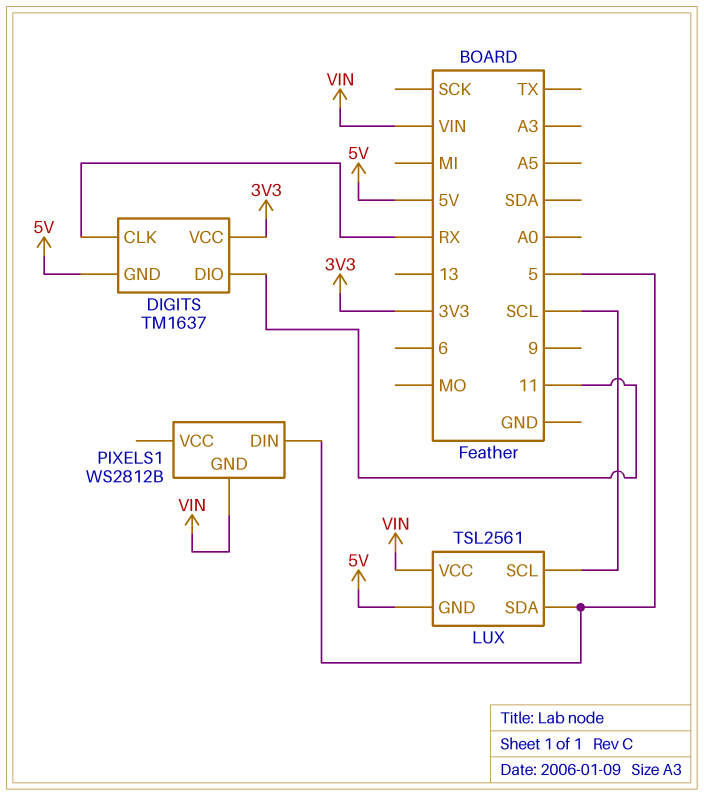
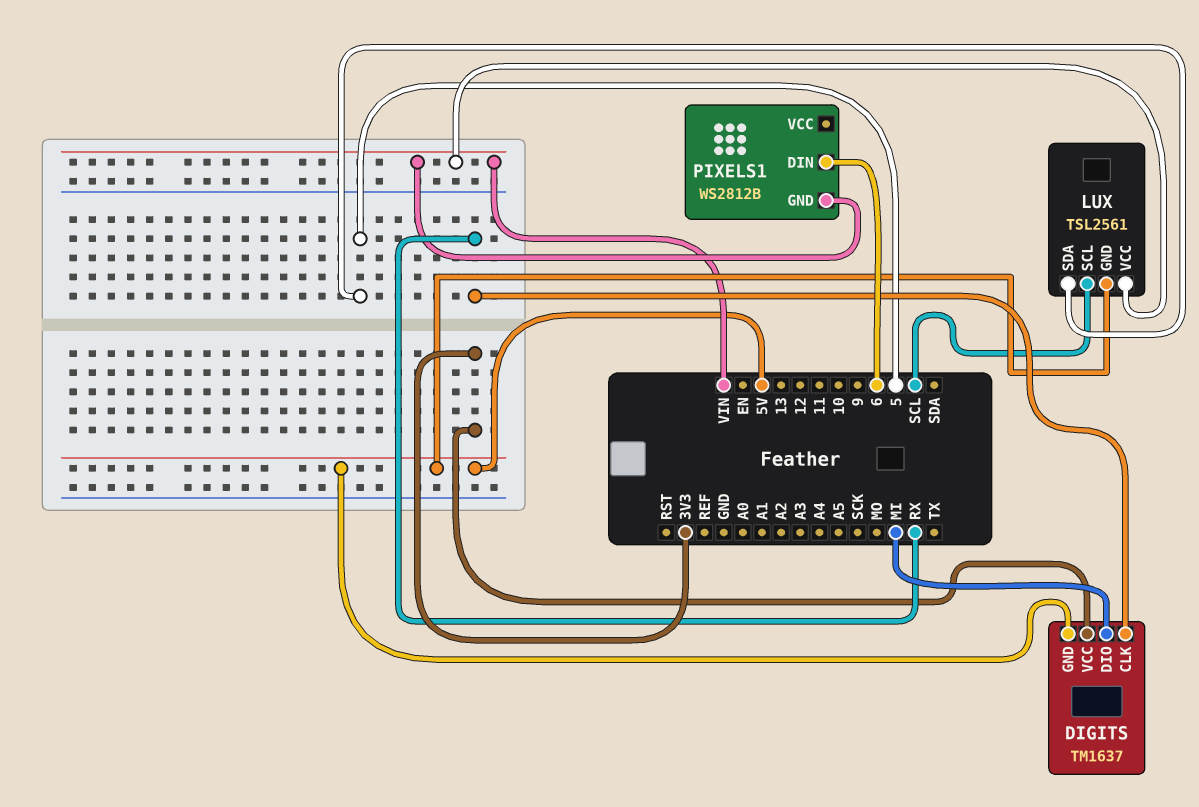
DIGITS pin DIO: 11 -> MI
PIXELS1 pin DIN: 5 -> 6

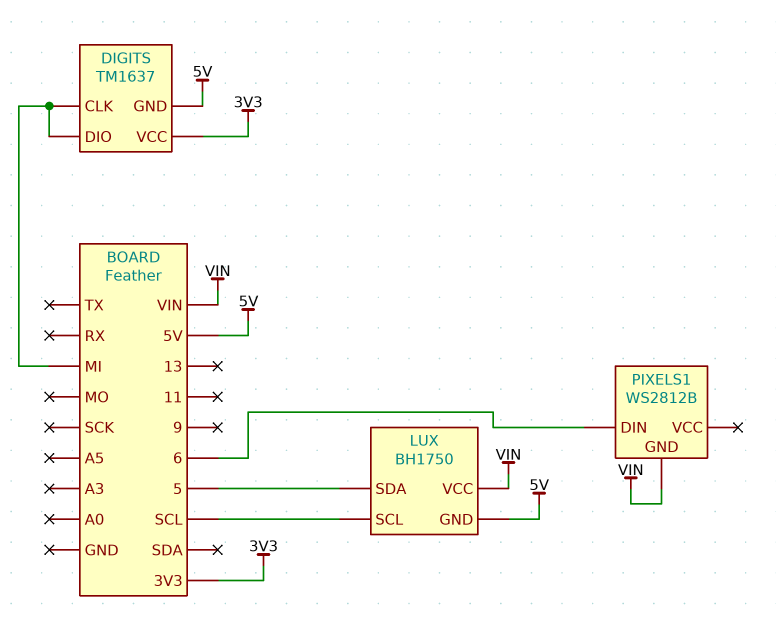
DIGITS pin CLK: RX -> MI
LUX: TSL2561 -> BH1750

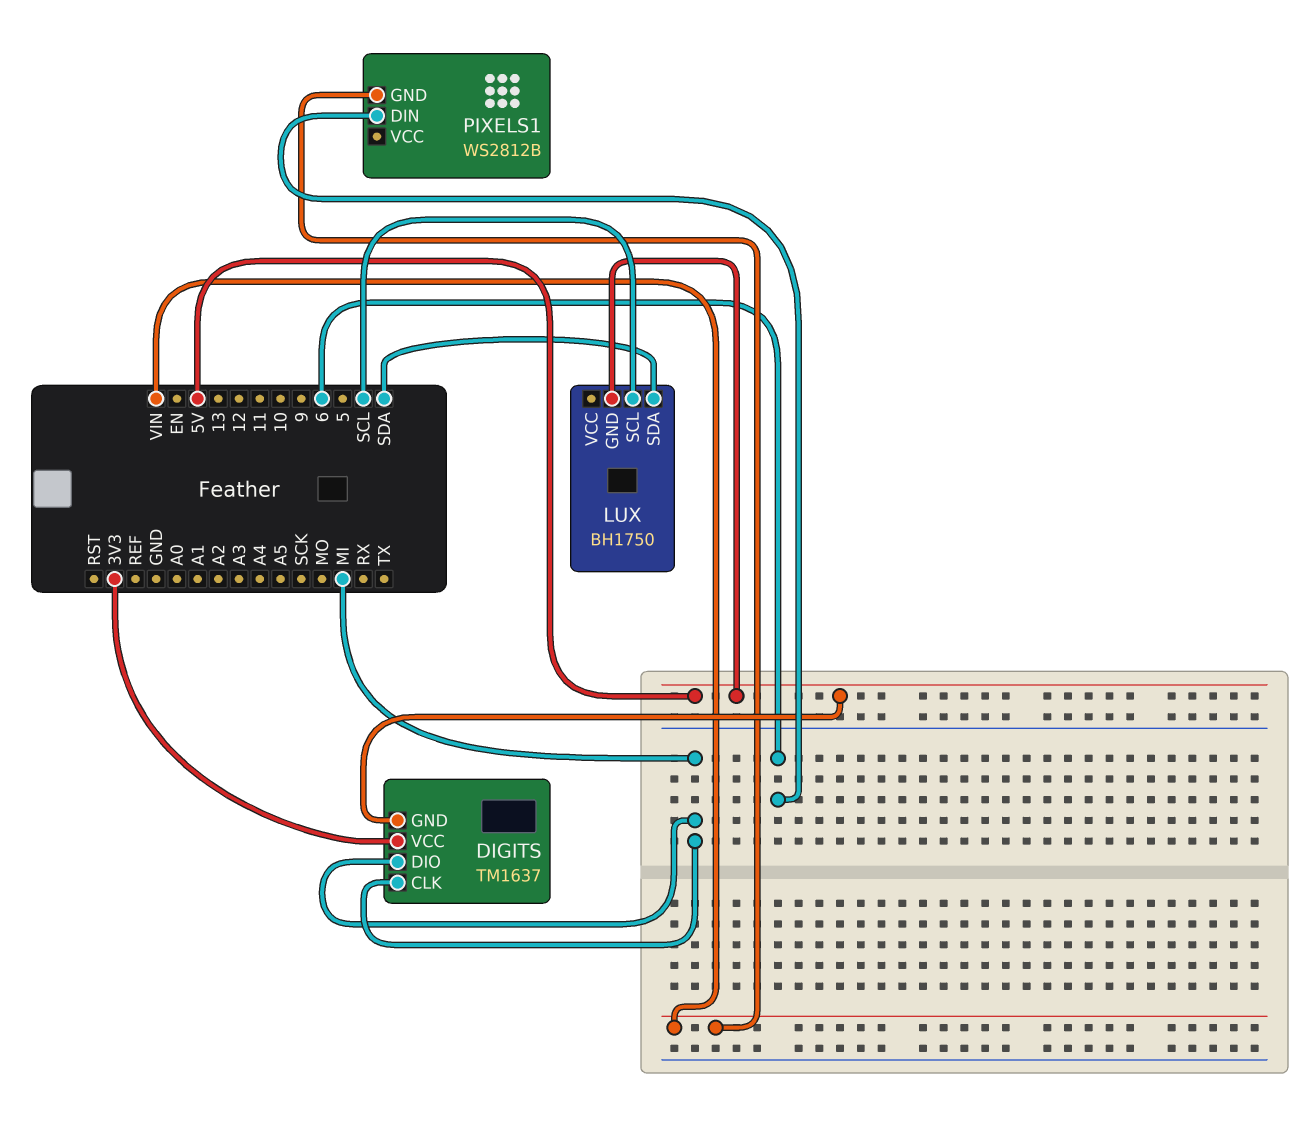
LUX pin SDA: 5 -> SDA
LUX pin VCC: VIN -> none

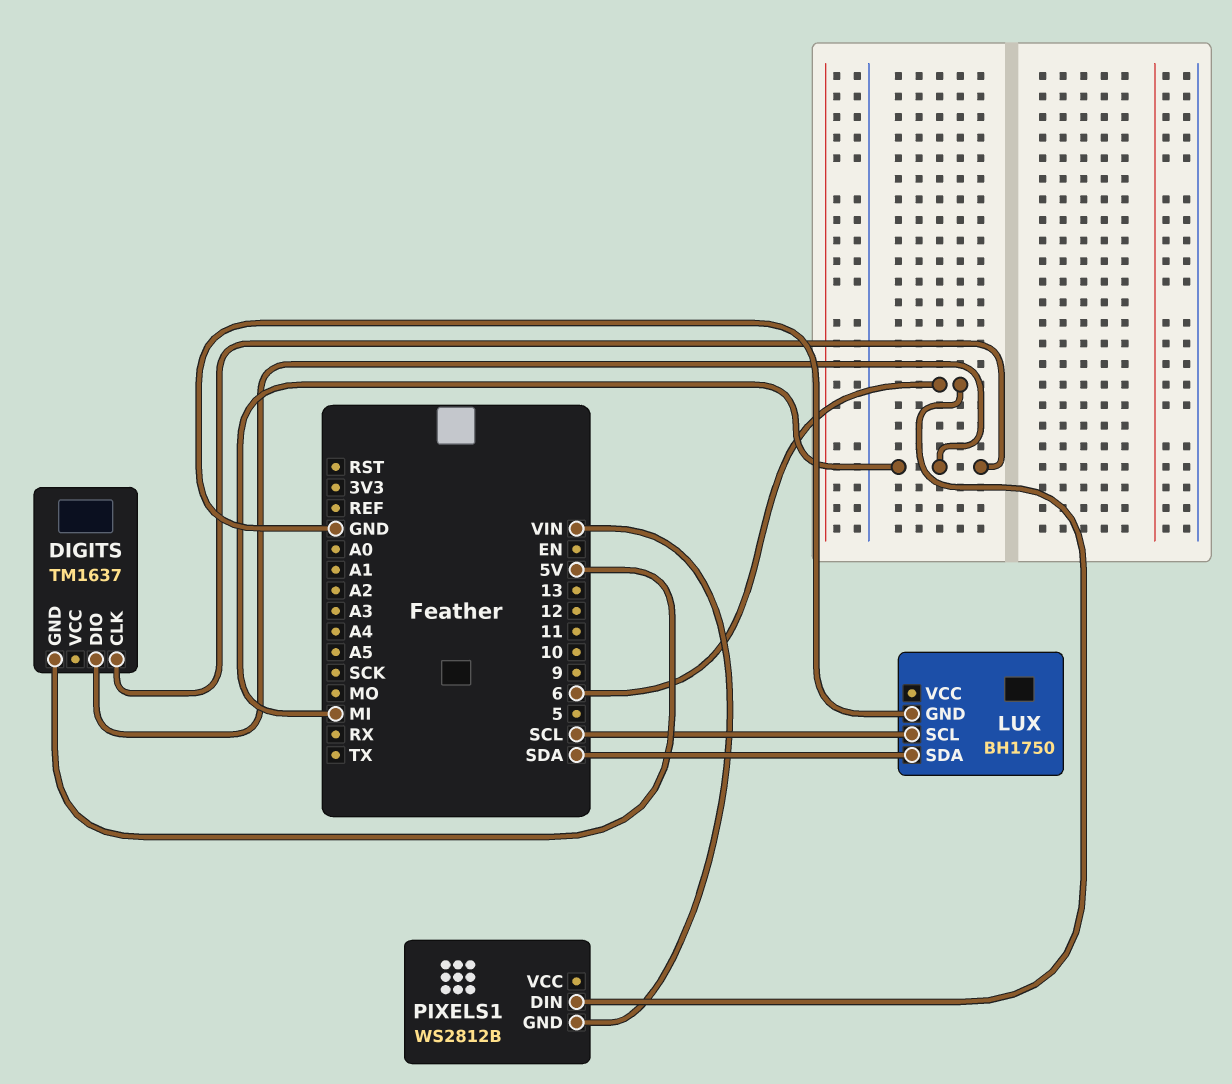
DIGITS pin VCC: 3V3 -> none
LUX pin GND: 5V -> GND

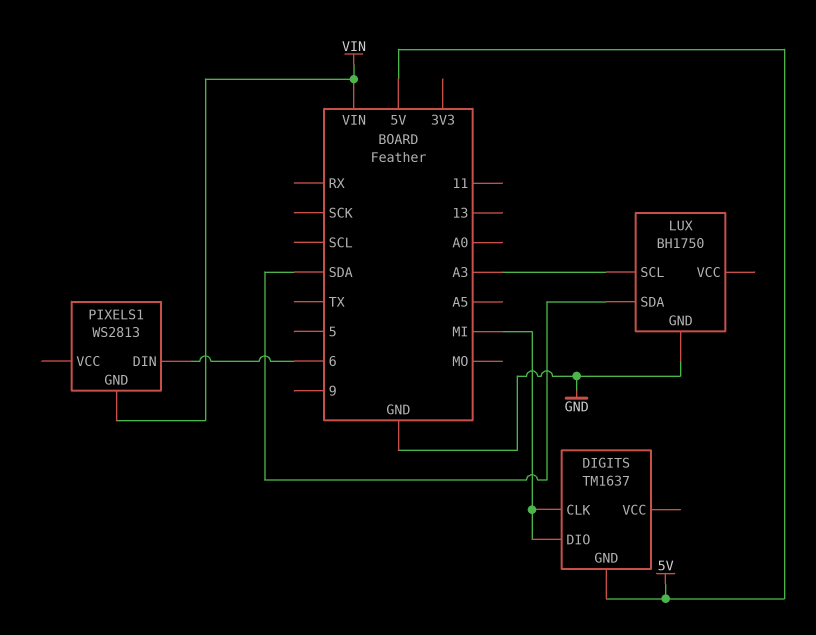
LUX pin SCL: SCL -> A3
PIXELS1: WS2812B -> WS2813

